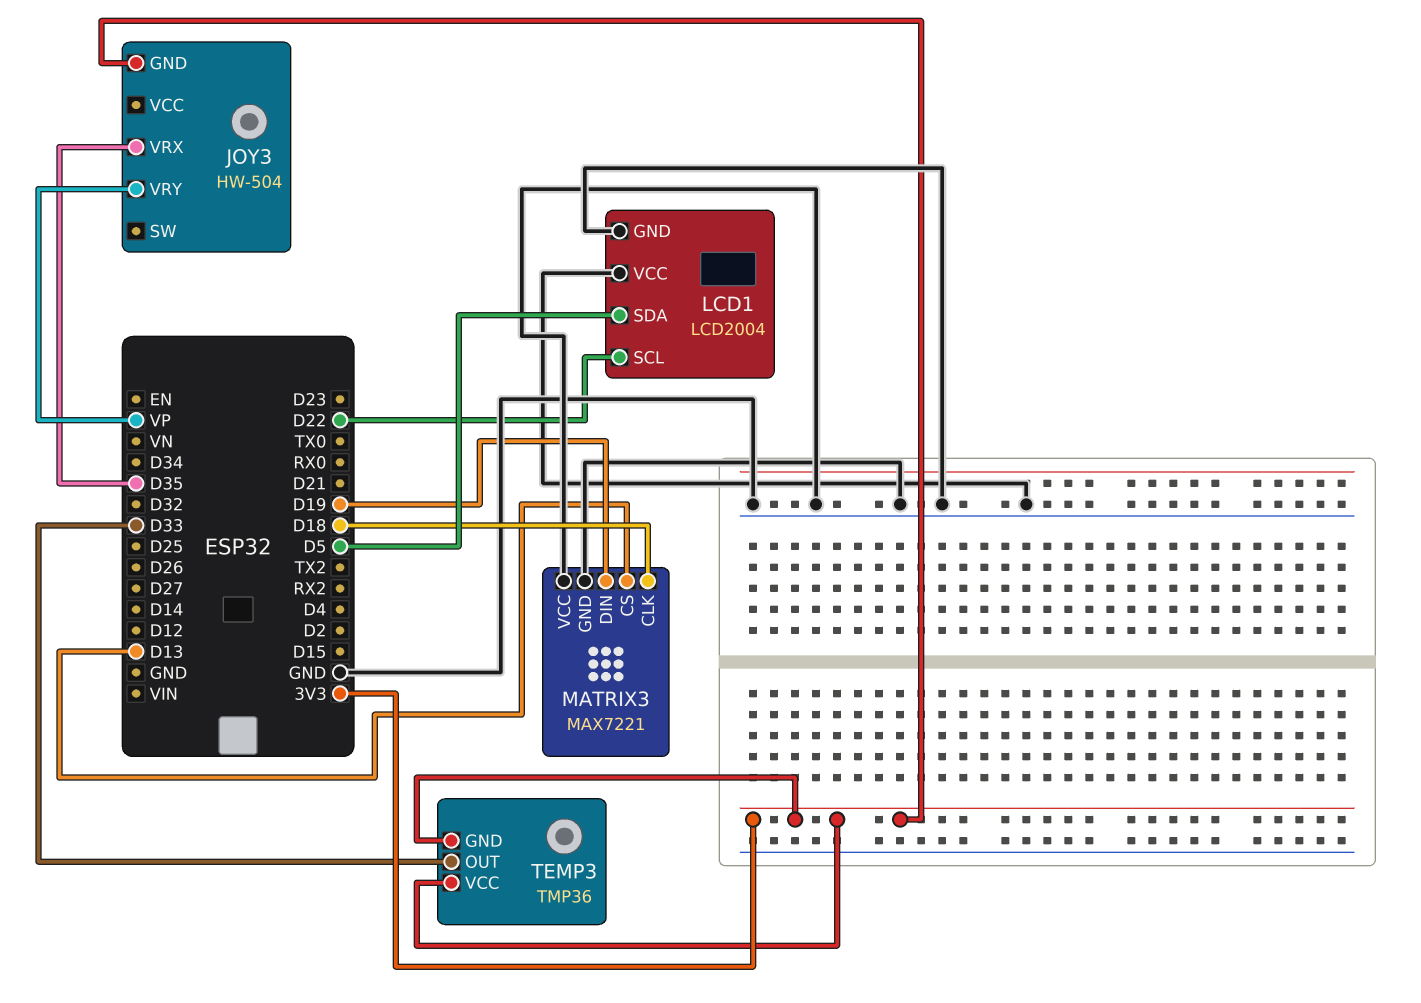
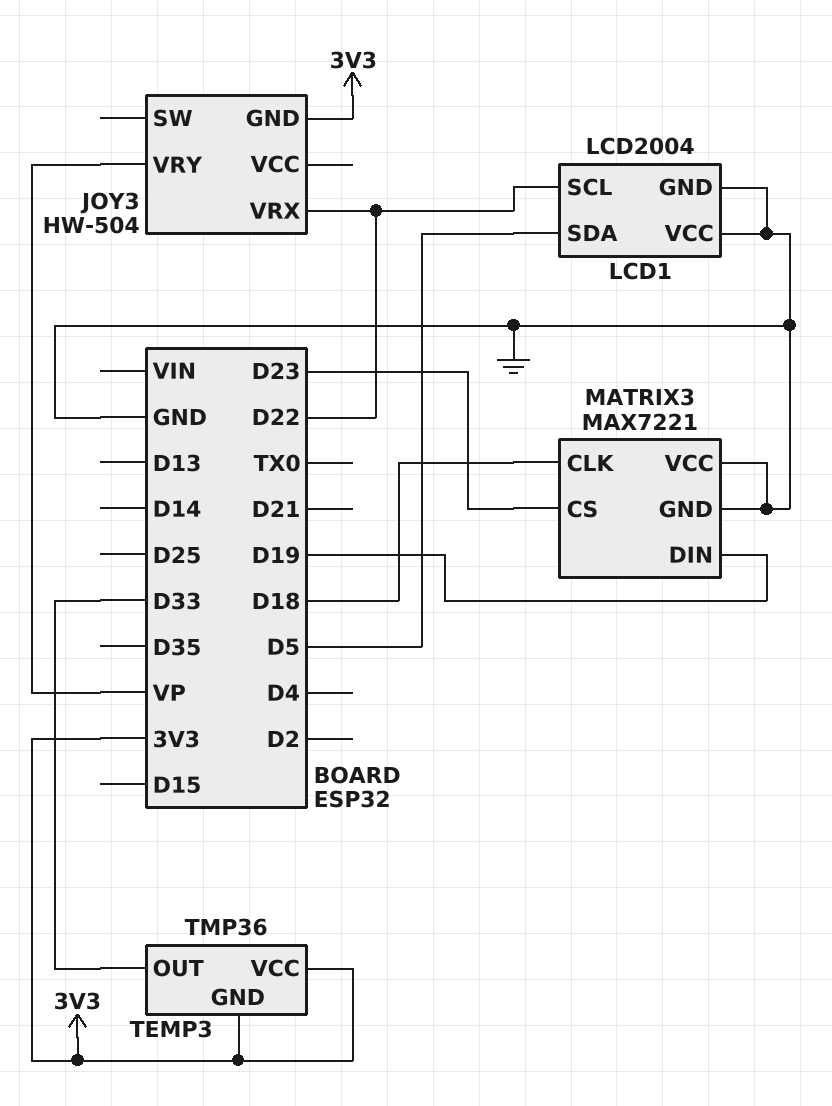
JOY3 pin VRX: D35 -> D22
MATRIX3 pin CS: D13 -> D23

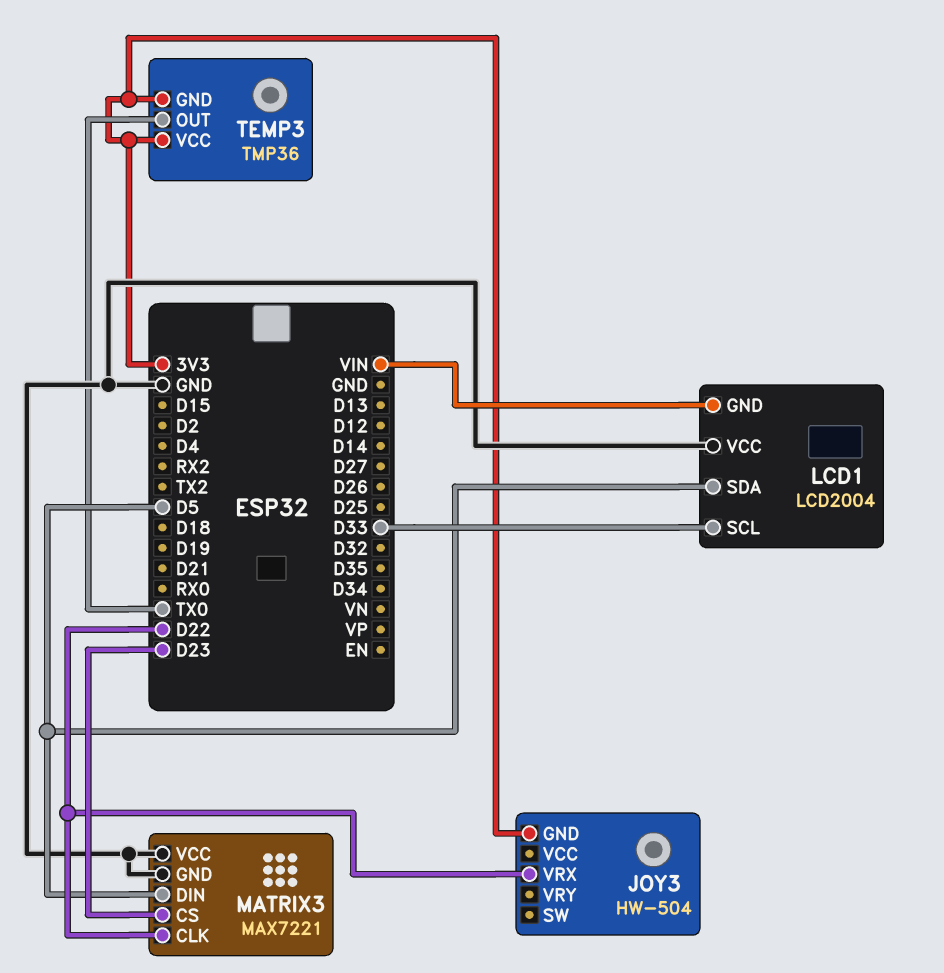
JOY3 pin VRY: VP -> none
LCD1 pin GND: GND -> VIN
LCD1 pin SCL: D22 -> D33
MATRIX3 pin CLK: D18 -> D22
MATRIX3 pin DIN: D19 -> D5
TEMP3 pin OUT: D33 -> TX0

